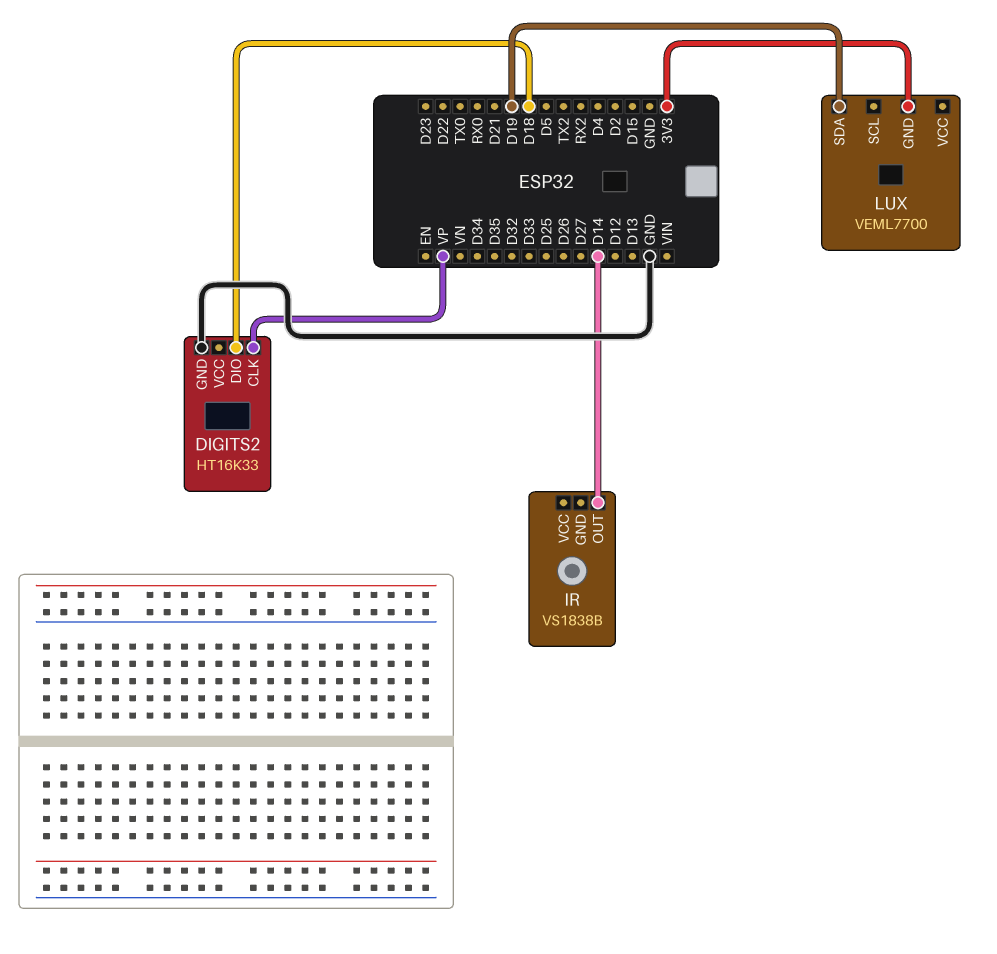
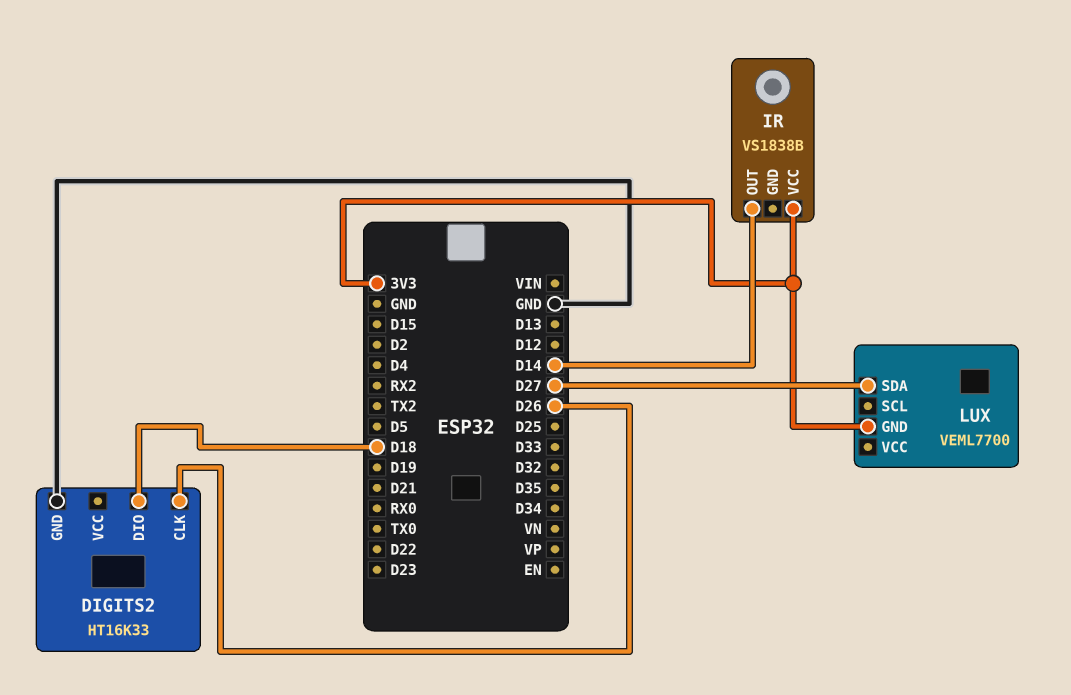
DIGITS2 pin CLK: VP -> D26
IR pin VCC: none -> 3V3
LUX pin SDA: D19 -> D27

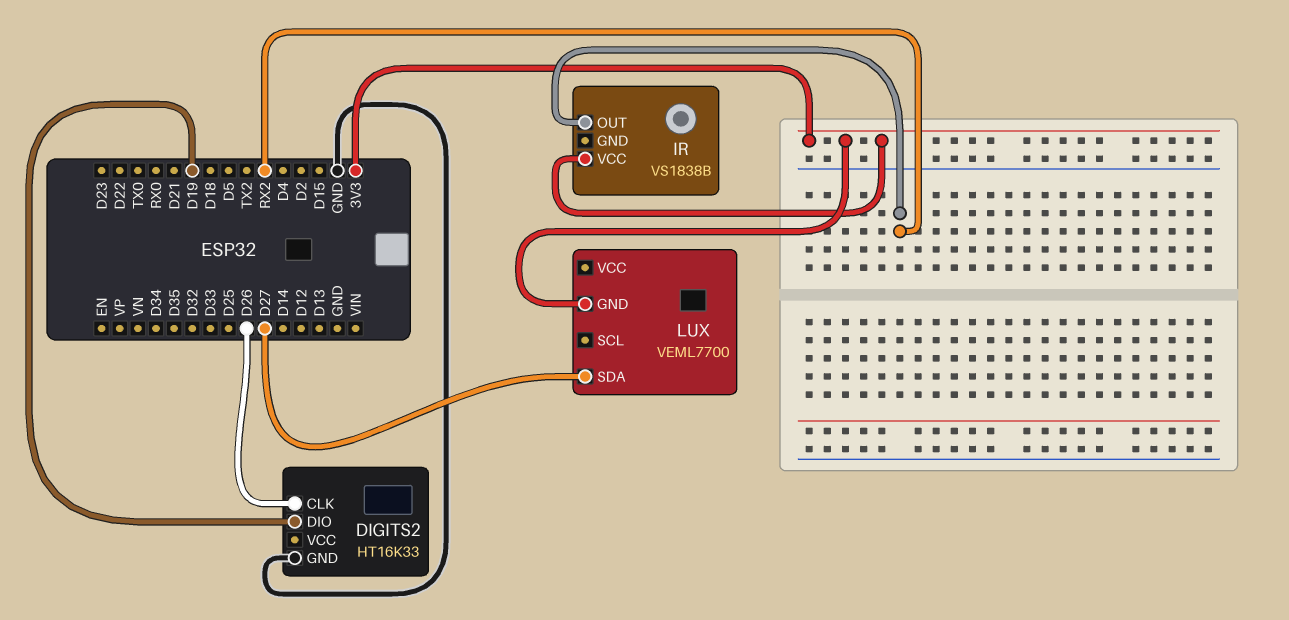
DIGITS2 pin DIO: D18 -> D19
IR pin OUT: D14 -> RX2

